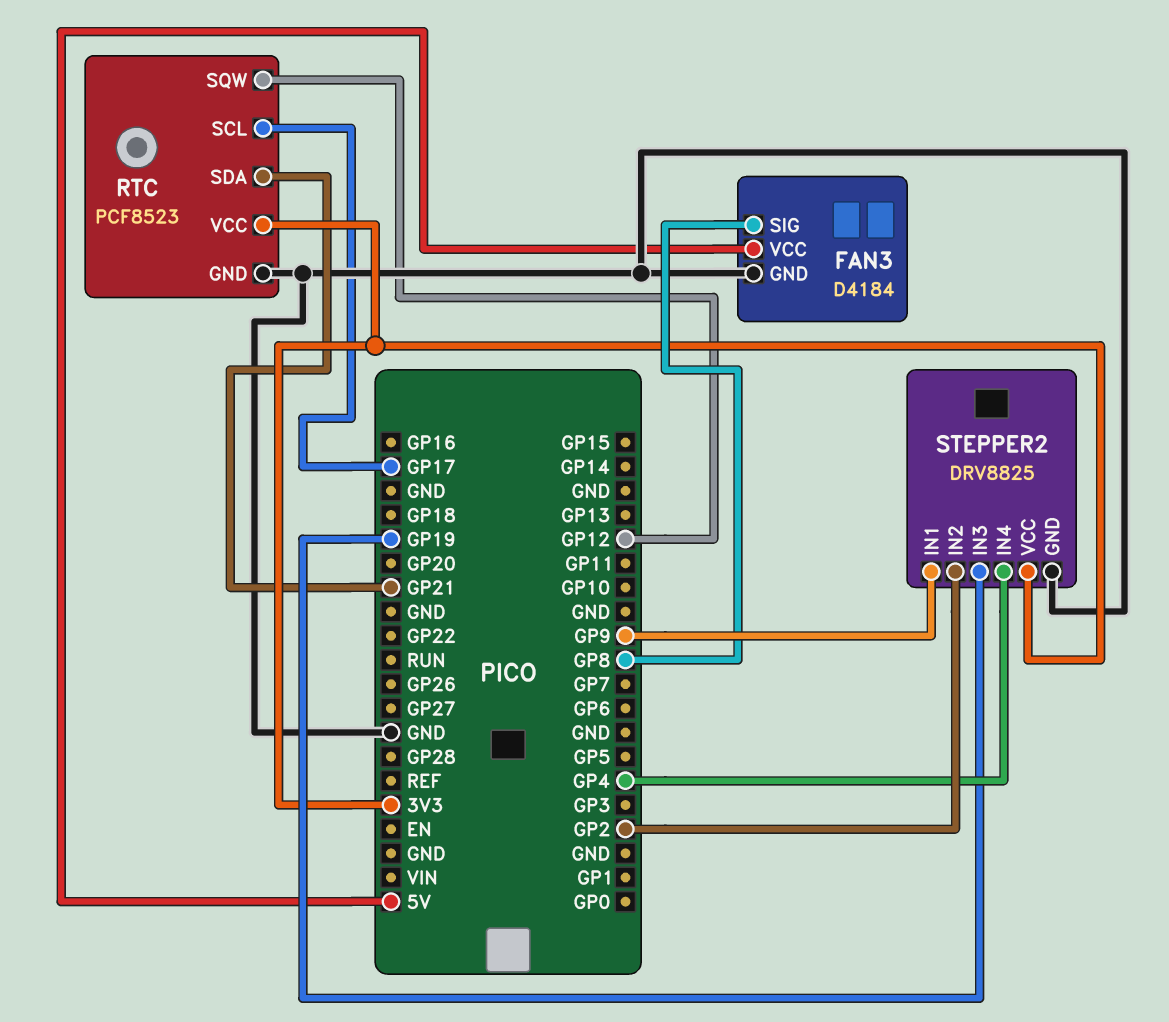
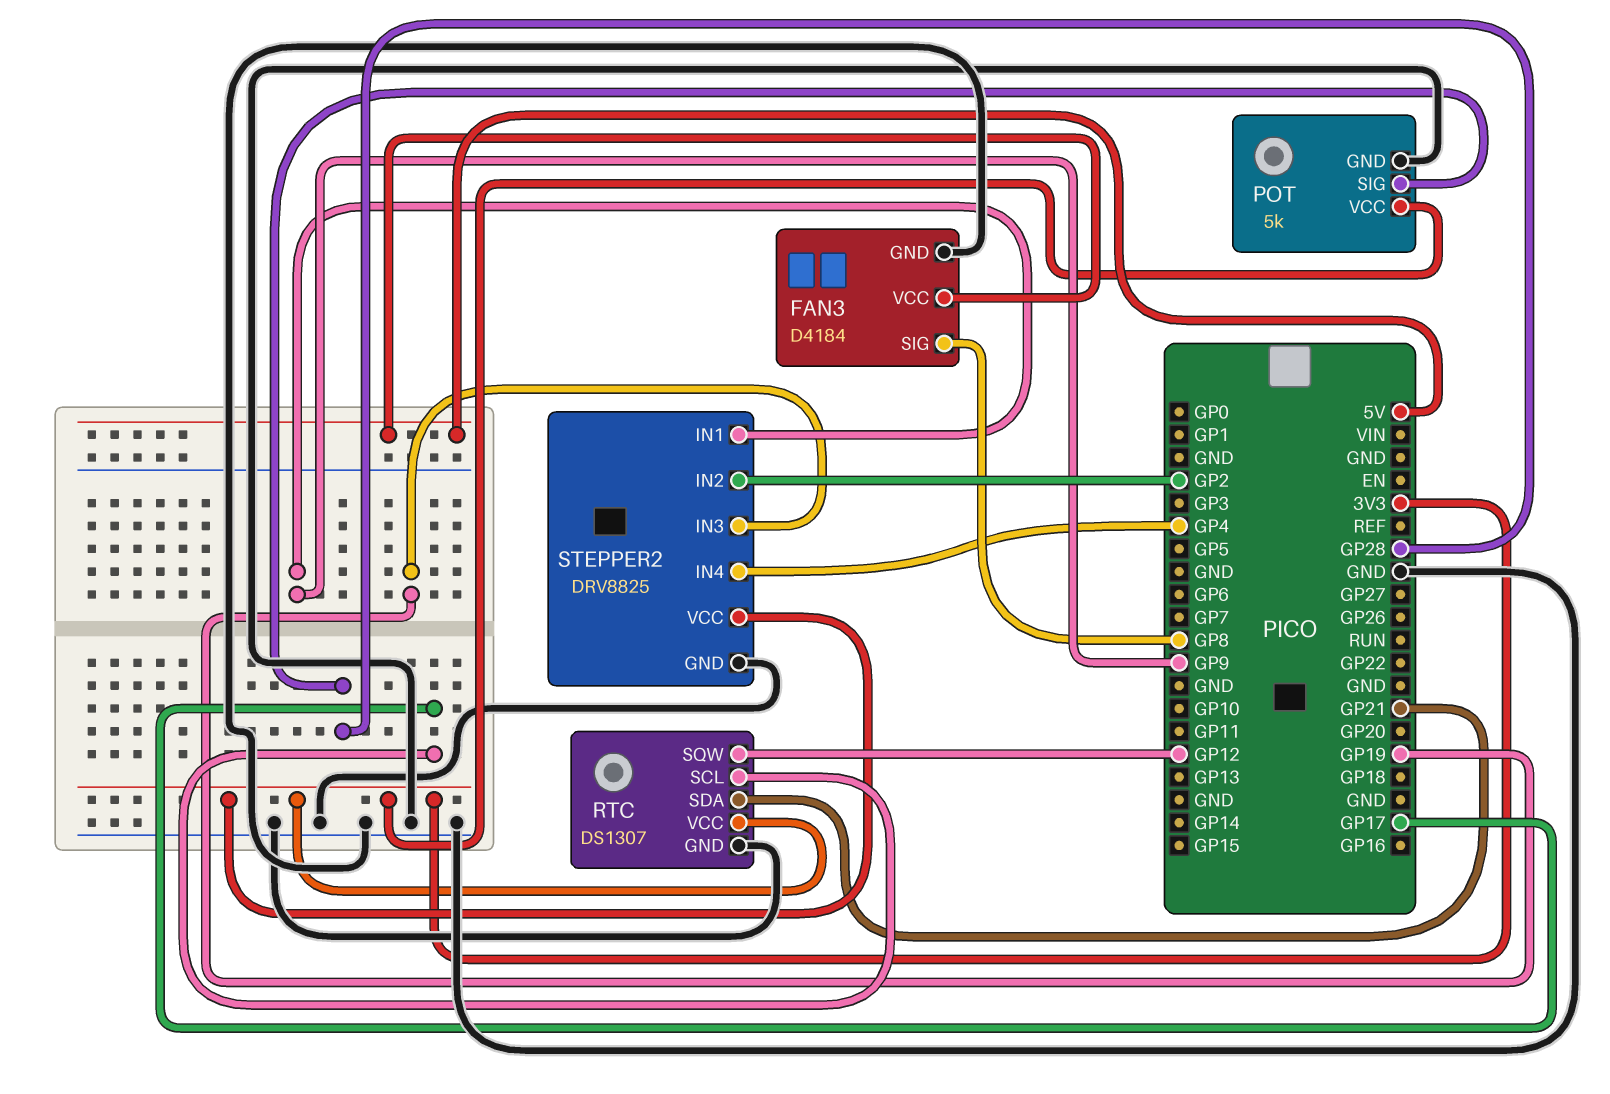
POT: none -> 5k
POT pin GND: none -> GND
POT pin SIG: none -> GP28
POT pin VCC: none -> 3V3
RTC: PCF8523 -> DS1307

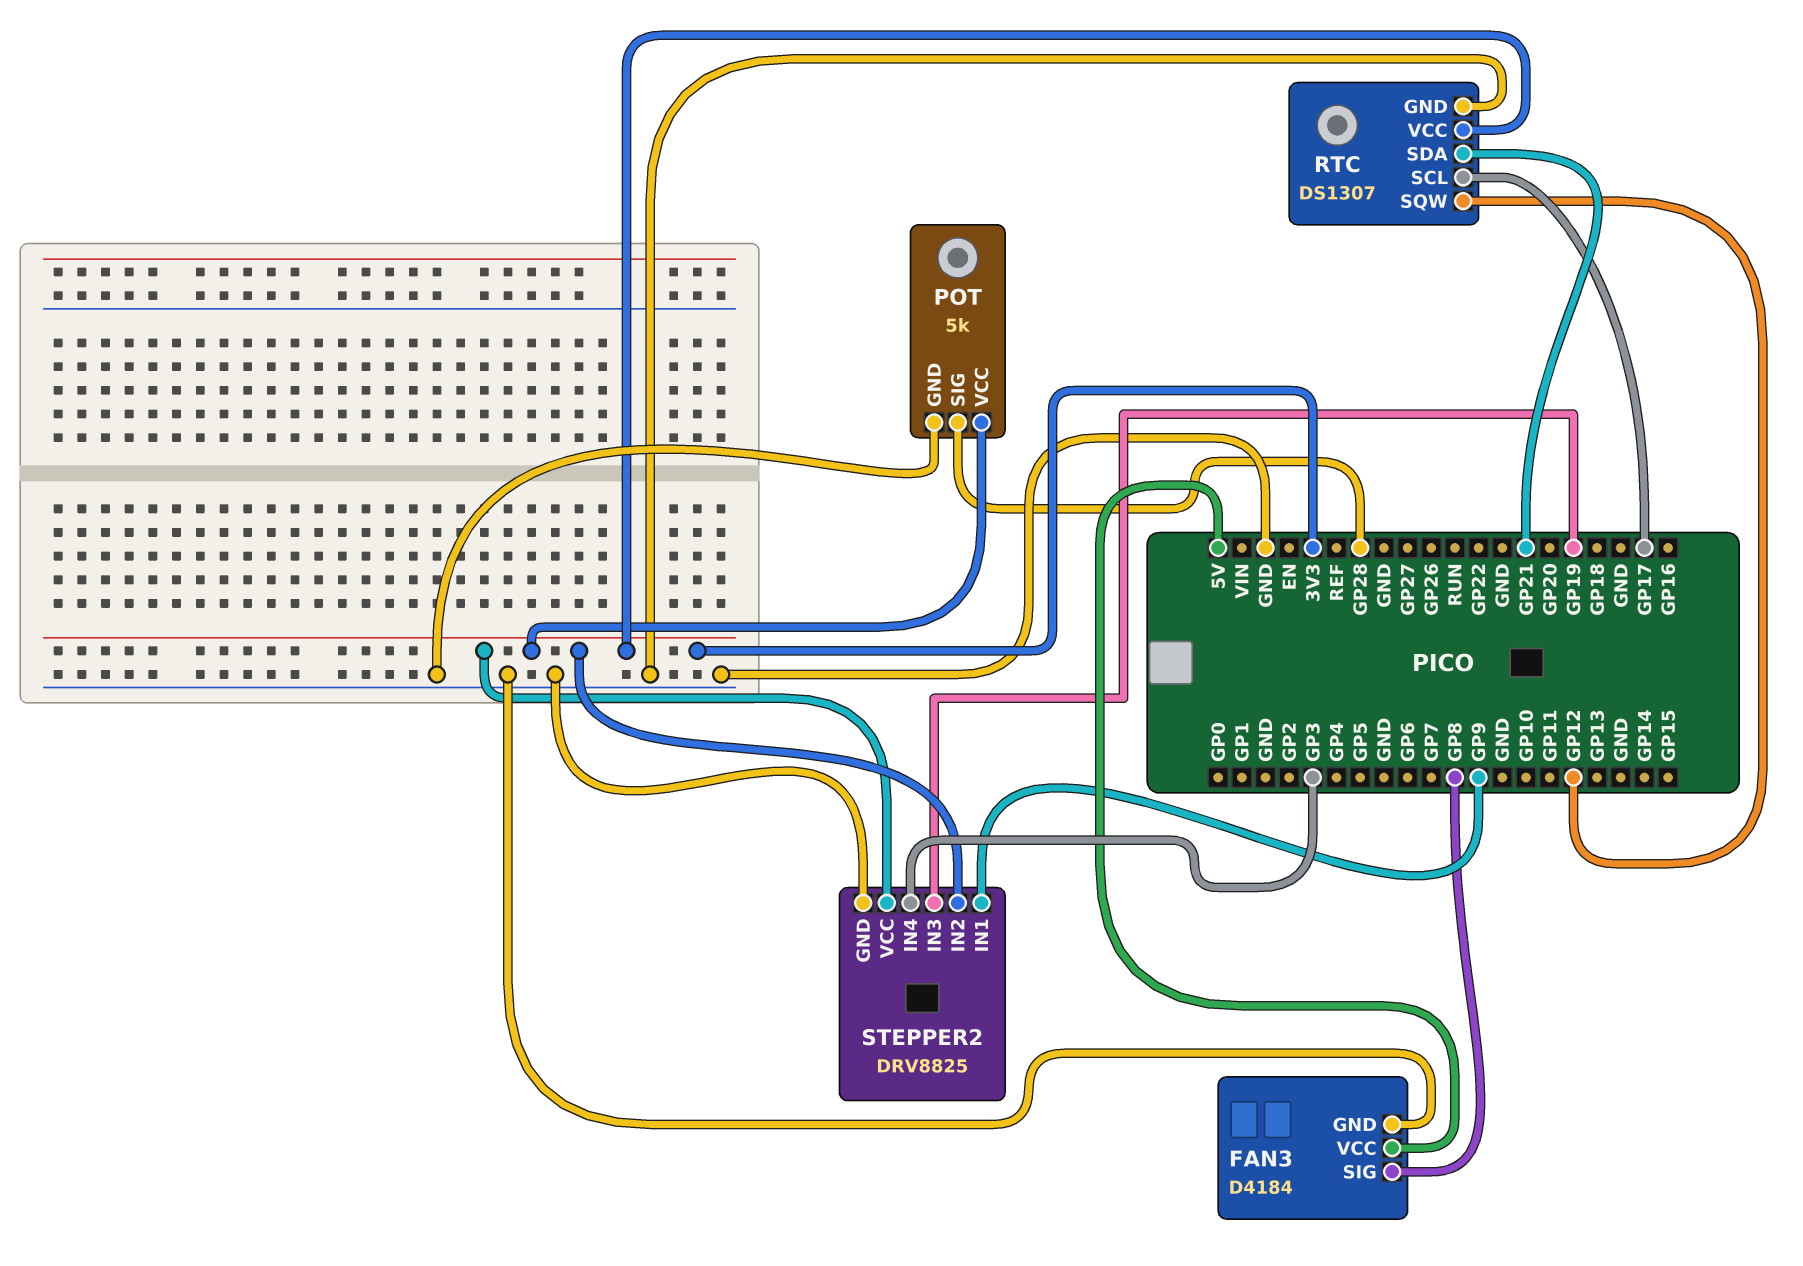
STEPPER2 pin IN2: GP2 -> 3V3
STEPPER2 pin IN4: GP4 -> GP3

